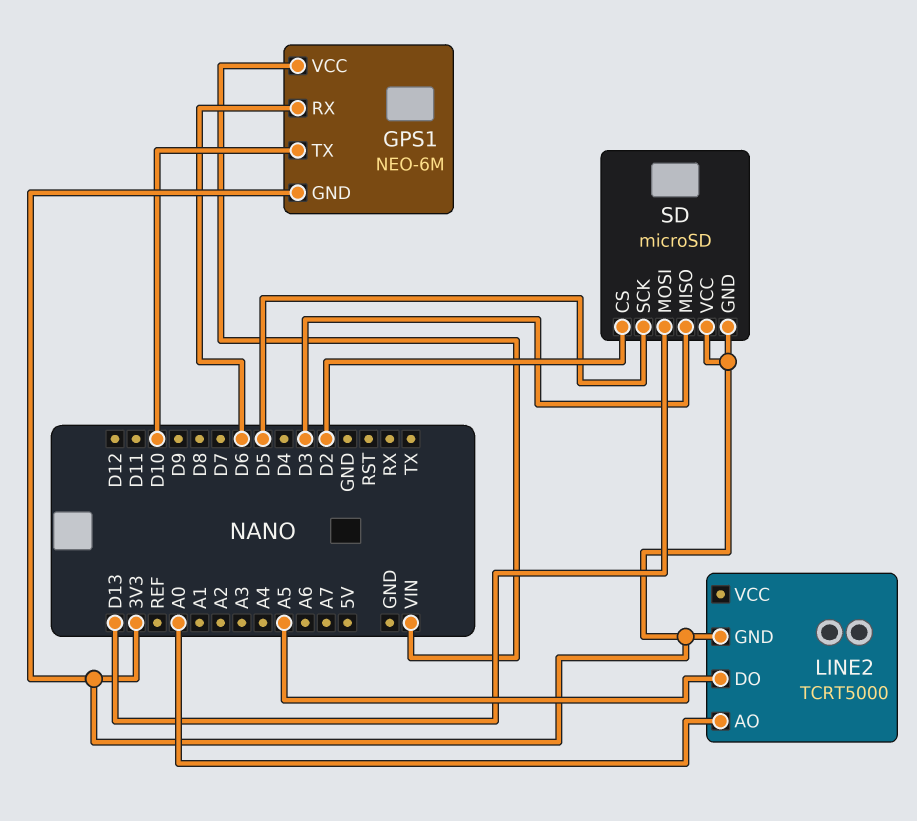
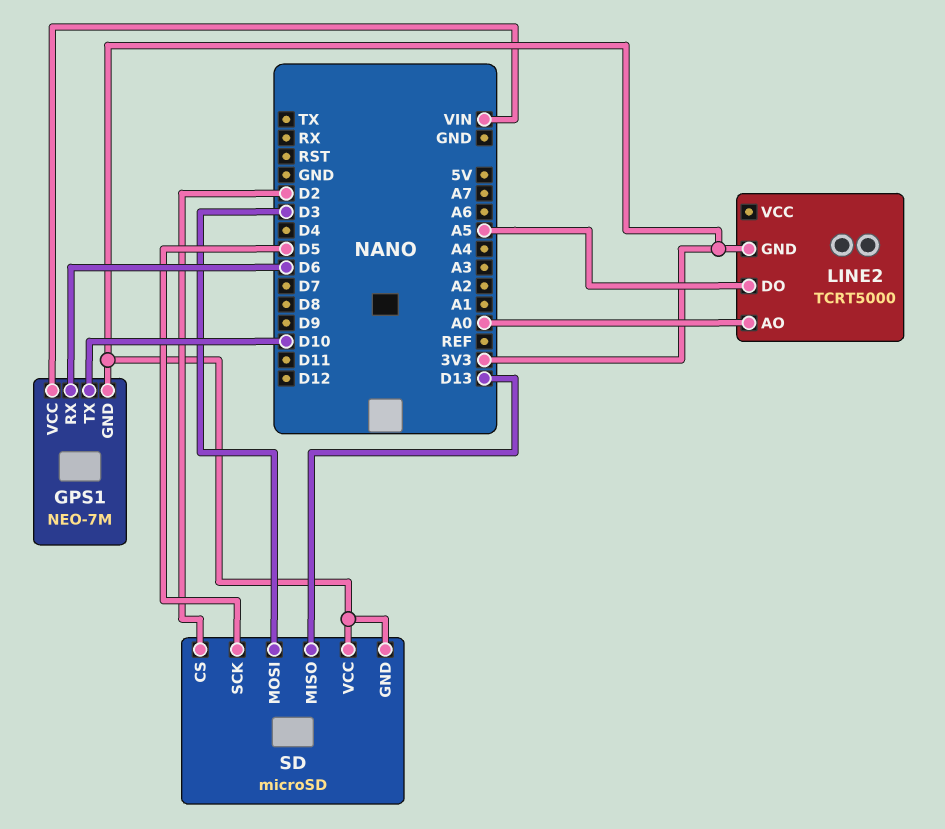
GPS1: NEO-6M -> NEO-7M
SD pin MISO: D3 -> D13
SD pin MOSI: D13 -> D3

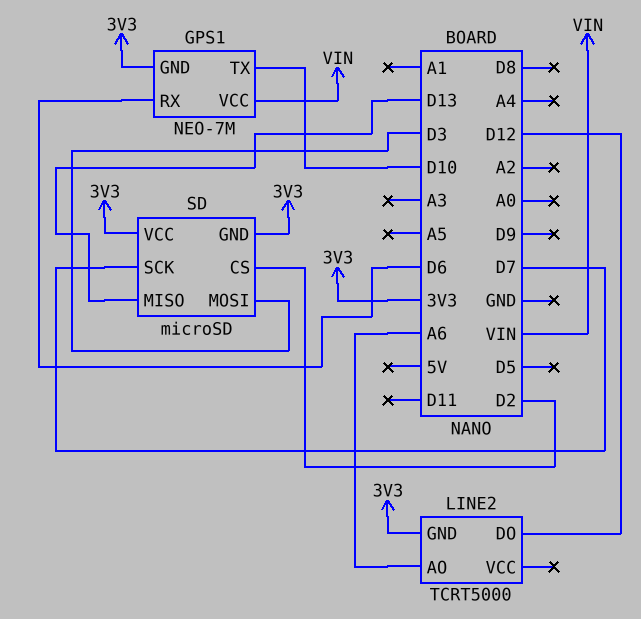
LINE2 pin AO: A0 -> A6
LINE2 pin DO: A5 -> D12
SD pin SCK: D5 -> D7

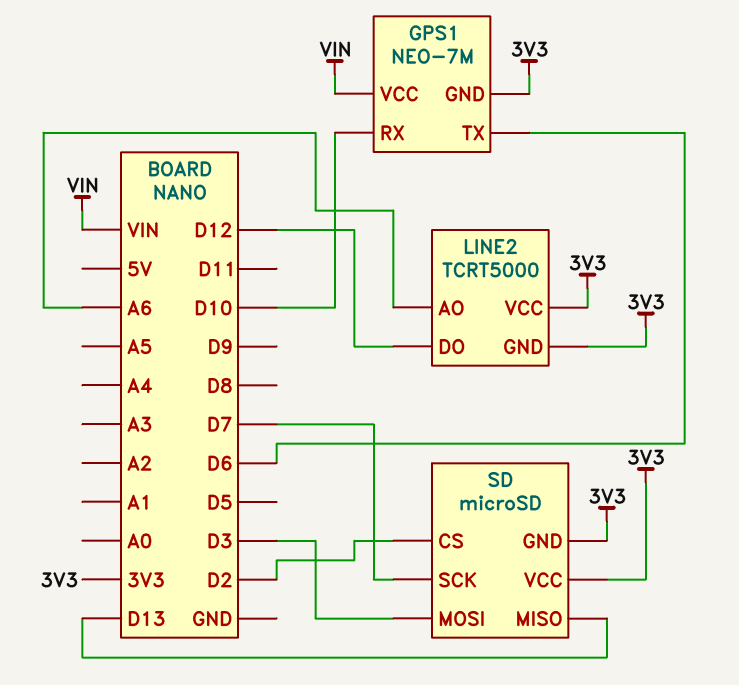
GPS1 pin RX: D6 -> D10
GPS1 pin TX: D10 -> D6
LINE2 pin VCC: none -> 3V3

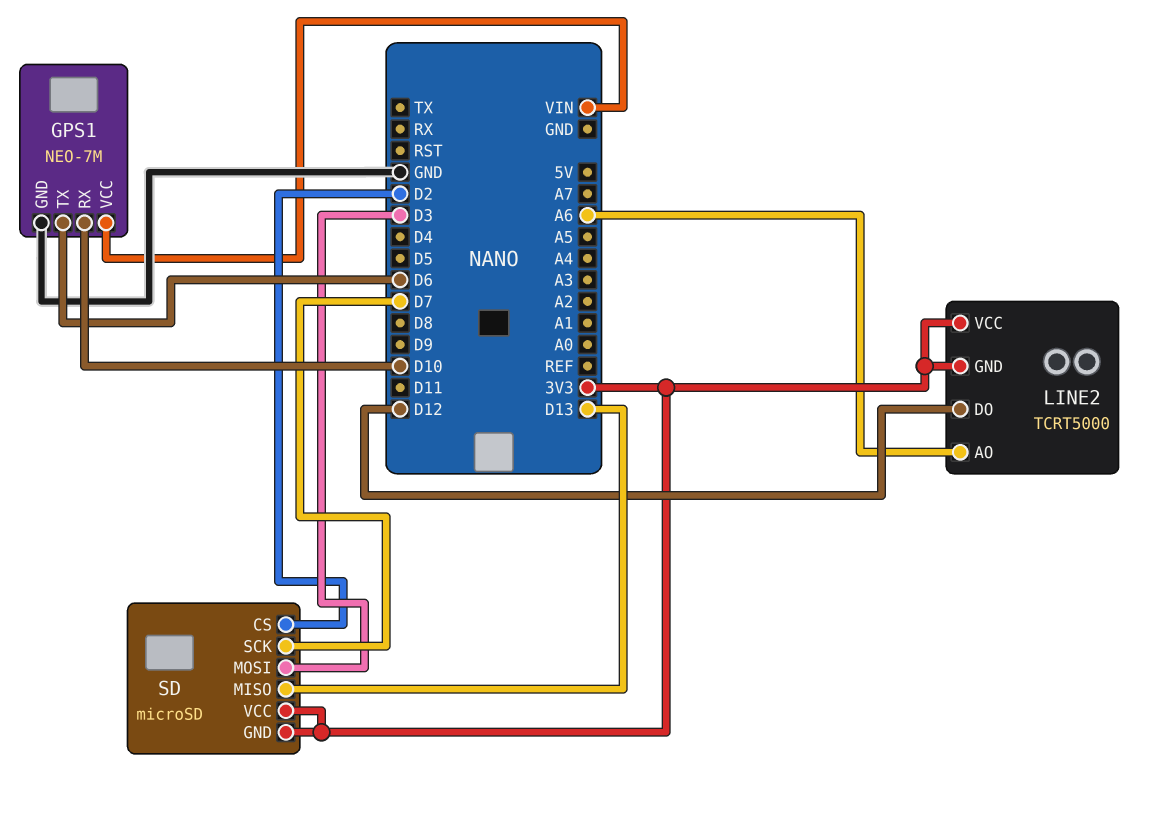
GPS1 pin GND: 3V3 -> GND

